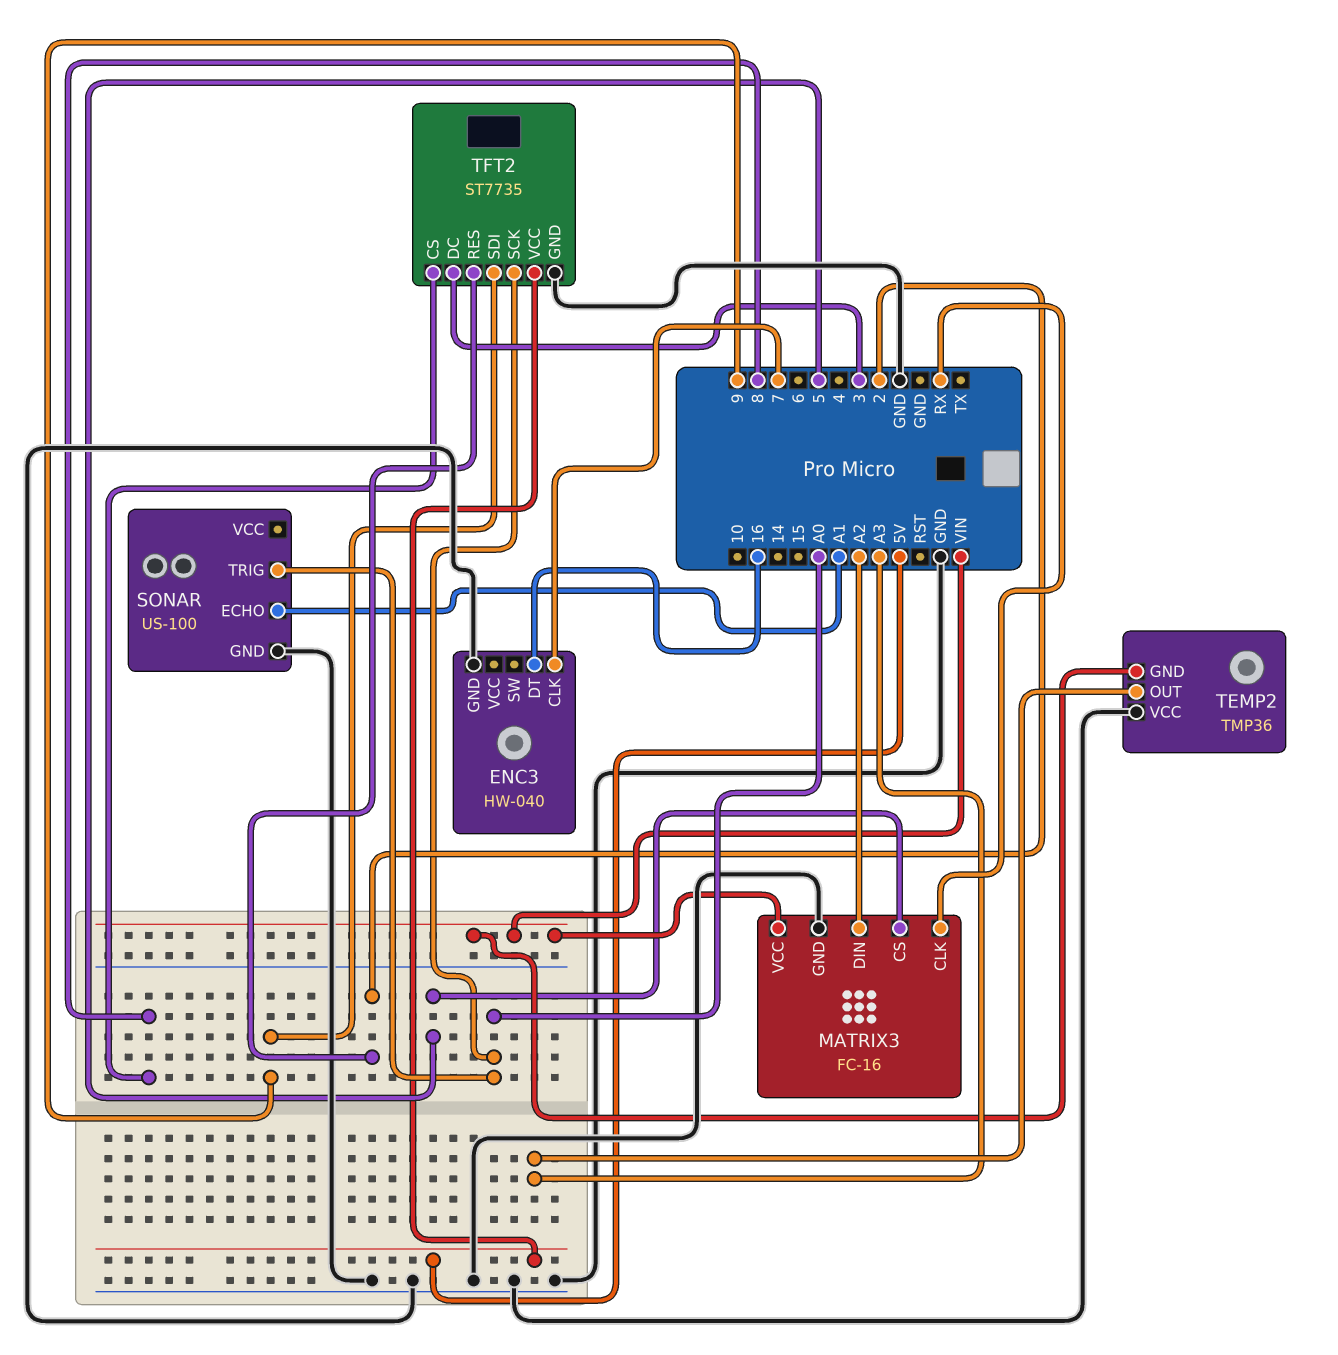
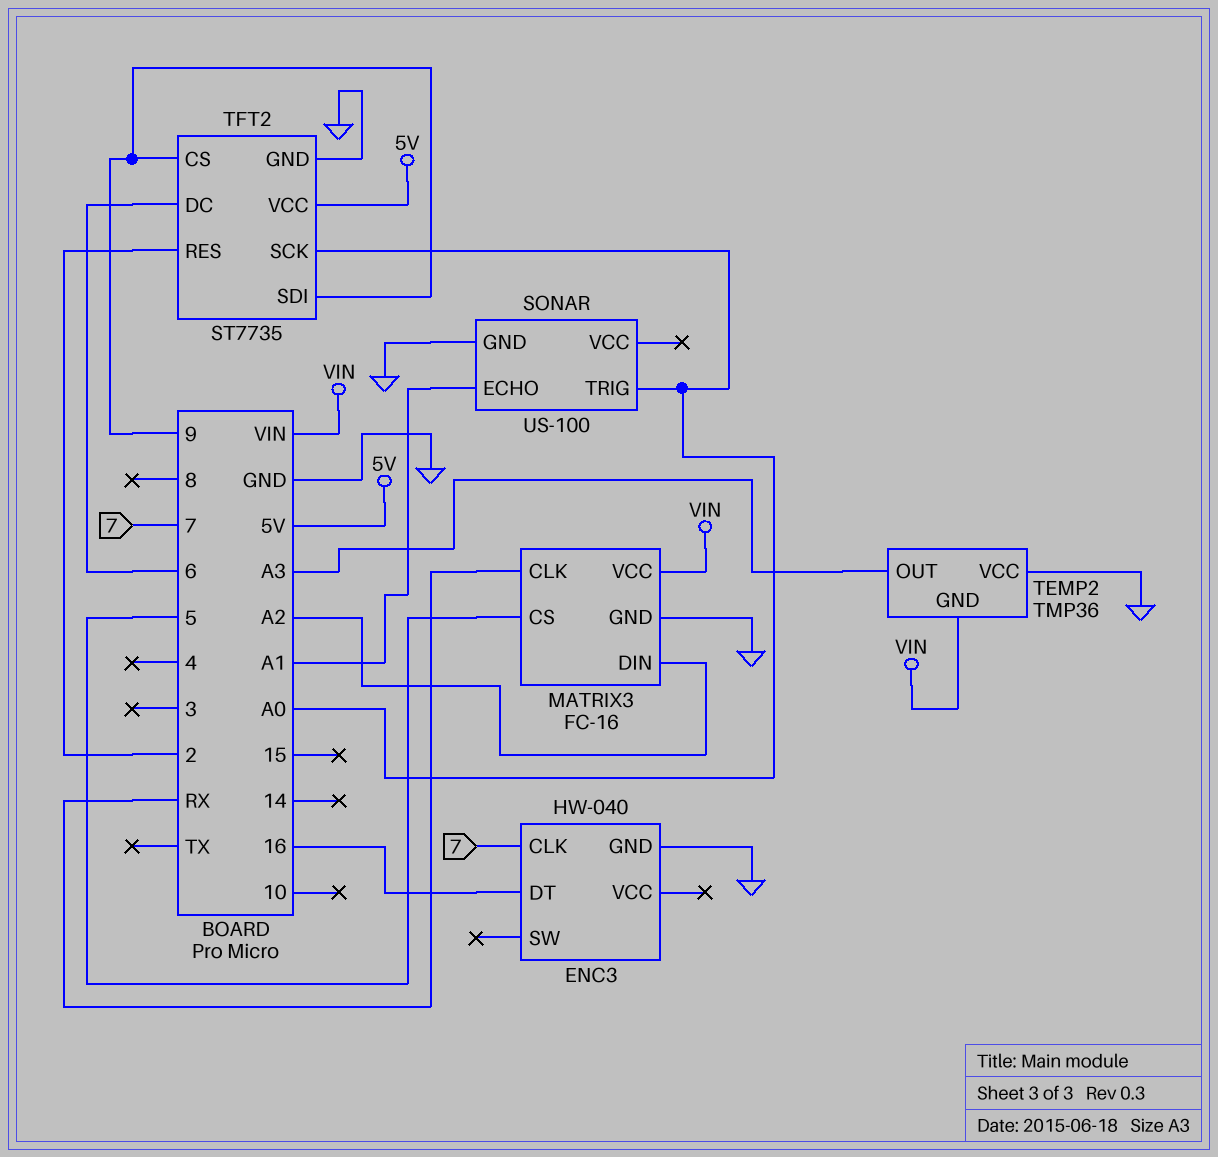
TFT2 pin CS: 8 -> 9
TFT2 pin DC: 3 -> 6

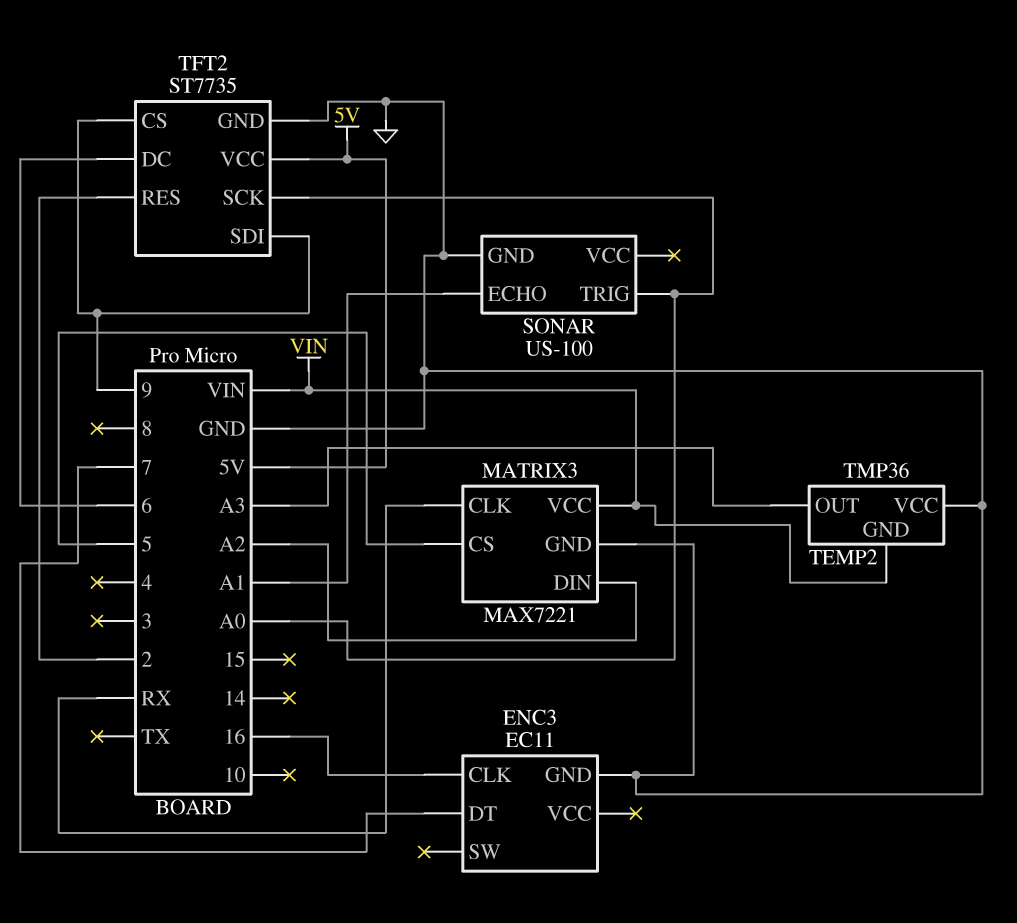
ENC3: HW-040 -> EC11
ENC3 pin CLK: 7 -> 16
ENC3 pin DT: 16 -> 7
MATRIX3: FC-16 -> MAX7221

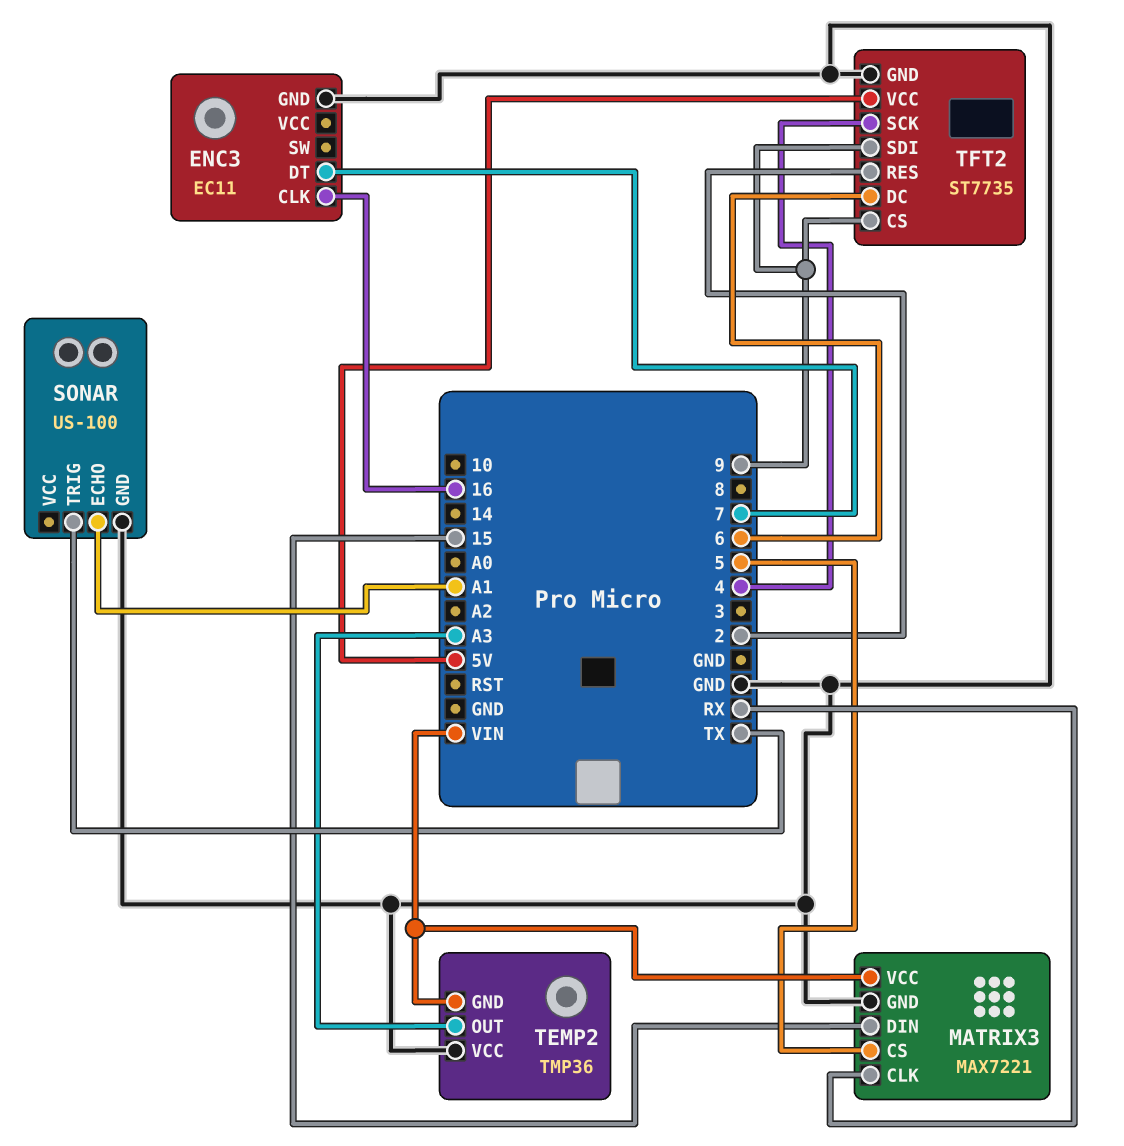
MATRIX3 pin DIN: A2 -> 15
SONAR pin TRIG: A0 -> TX
TFT2 pin SCK: A0 -> 4

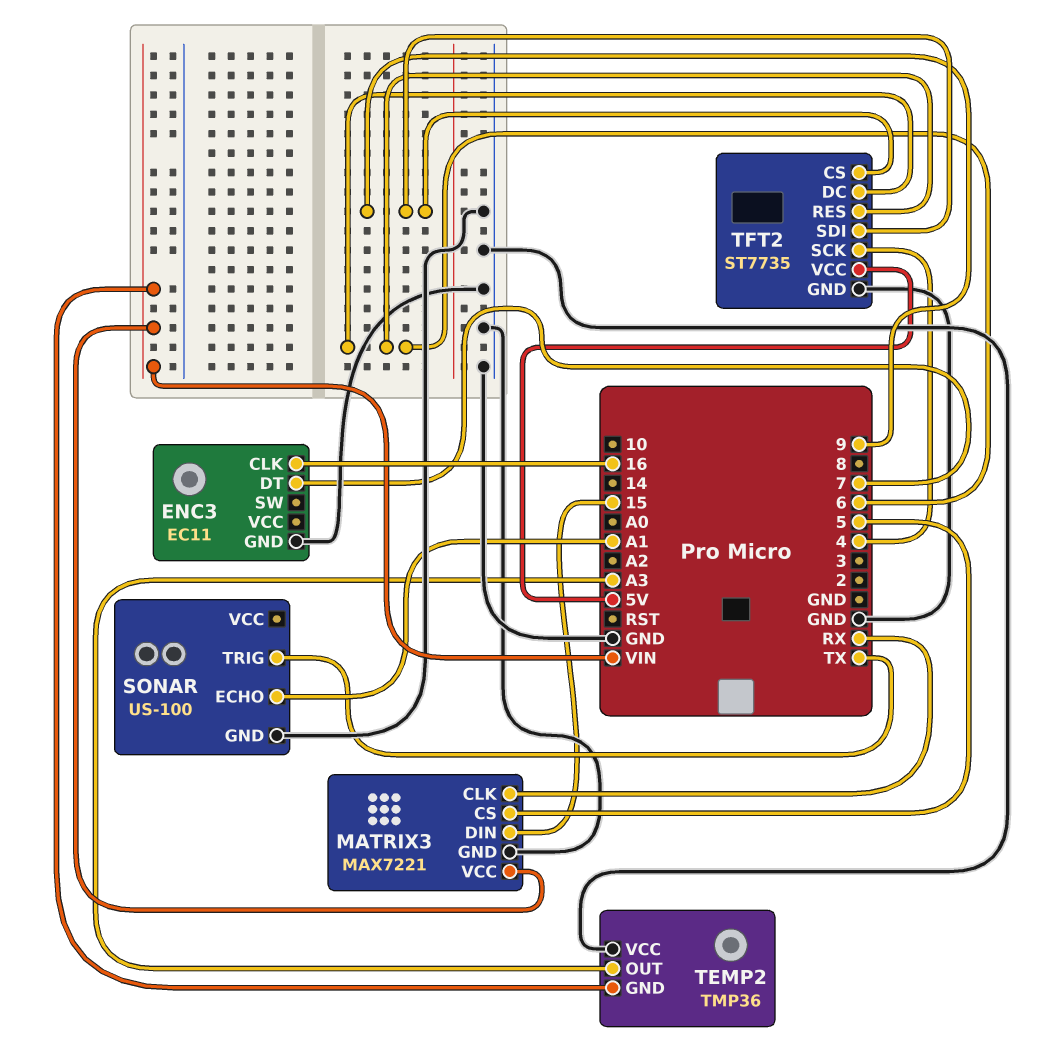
TFT2 pin RES: 2 -> 6

